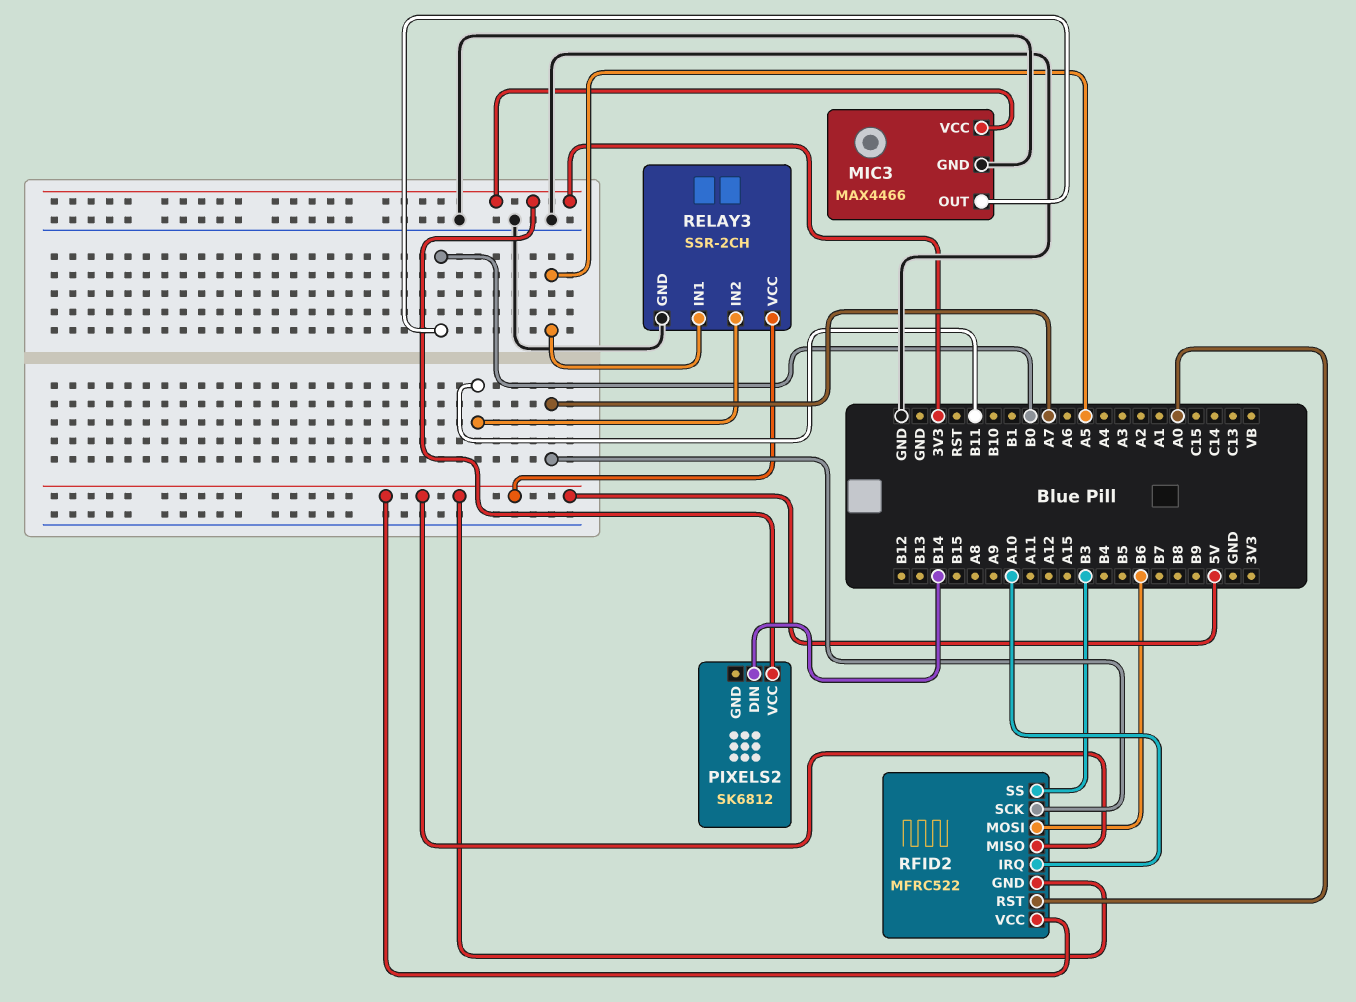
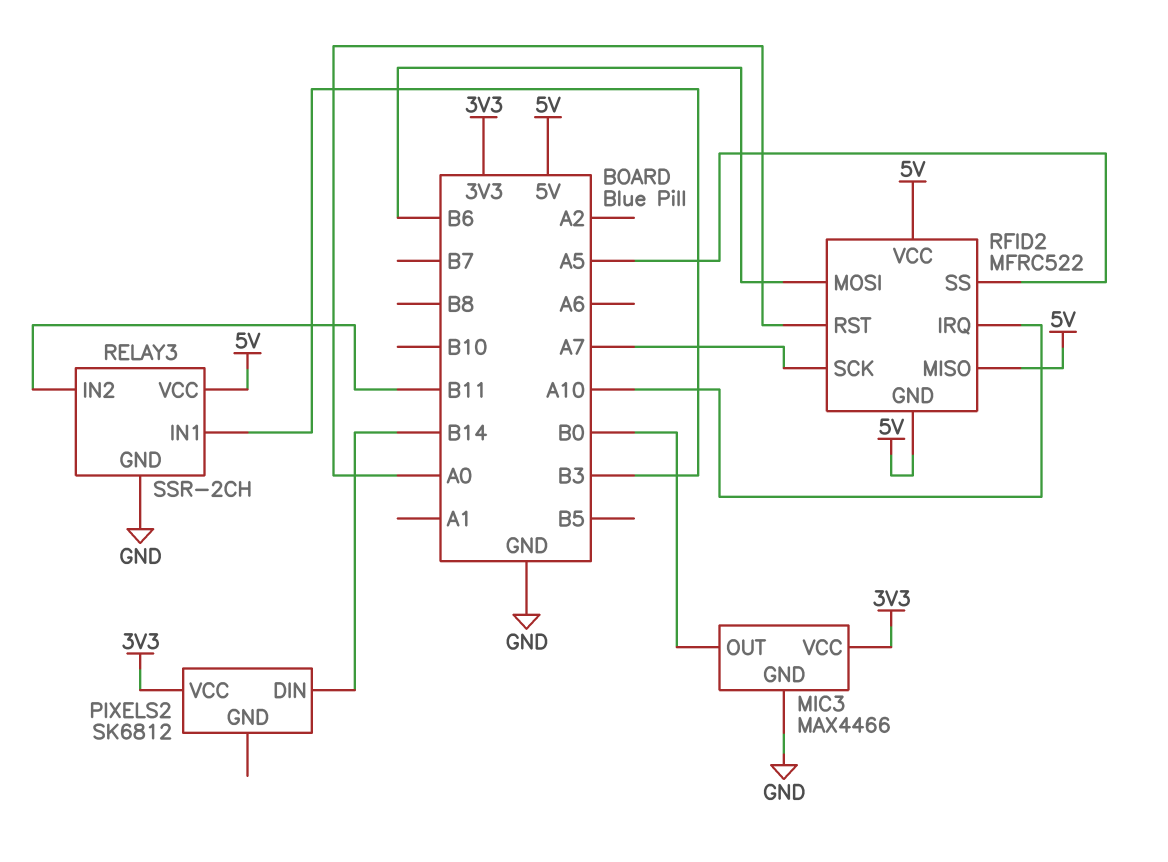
RELAY3 pin IN1: A5 -> B3
RFID2 pin SS: B3 -> A5

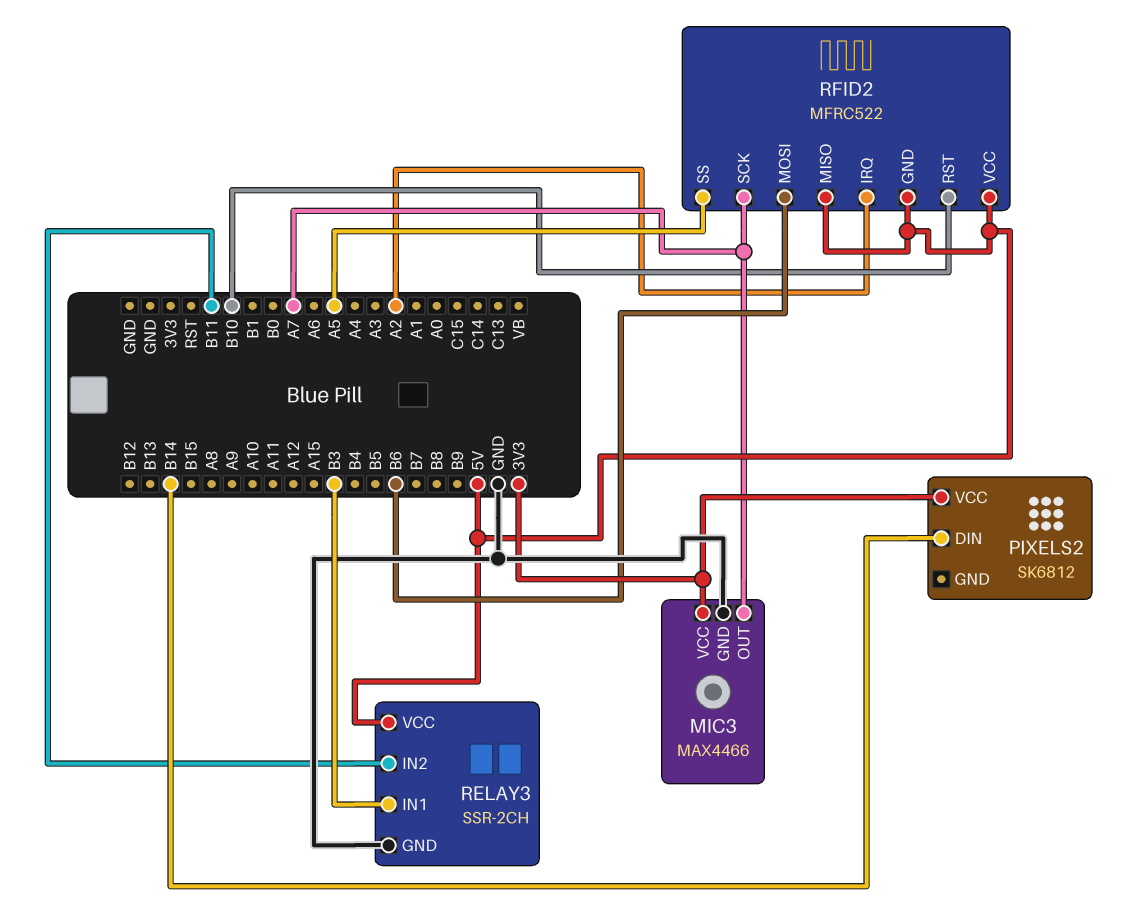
MIC3 pin OUT: B0 -> A7
RFID2 pin IRQ: A10 -> A2
RFID2 pin RST: A0 -> B10

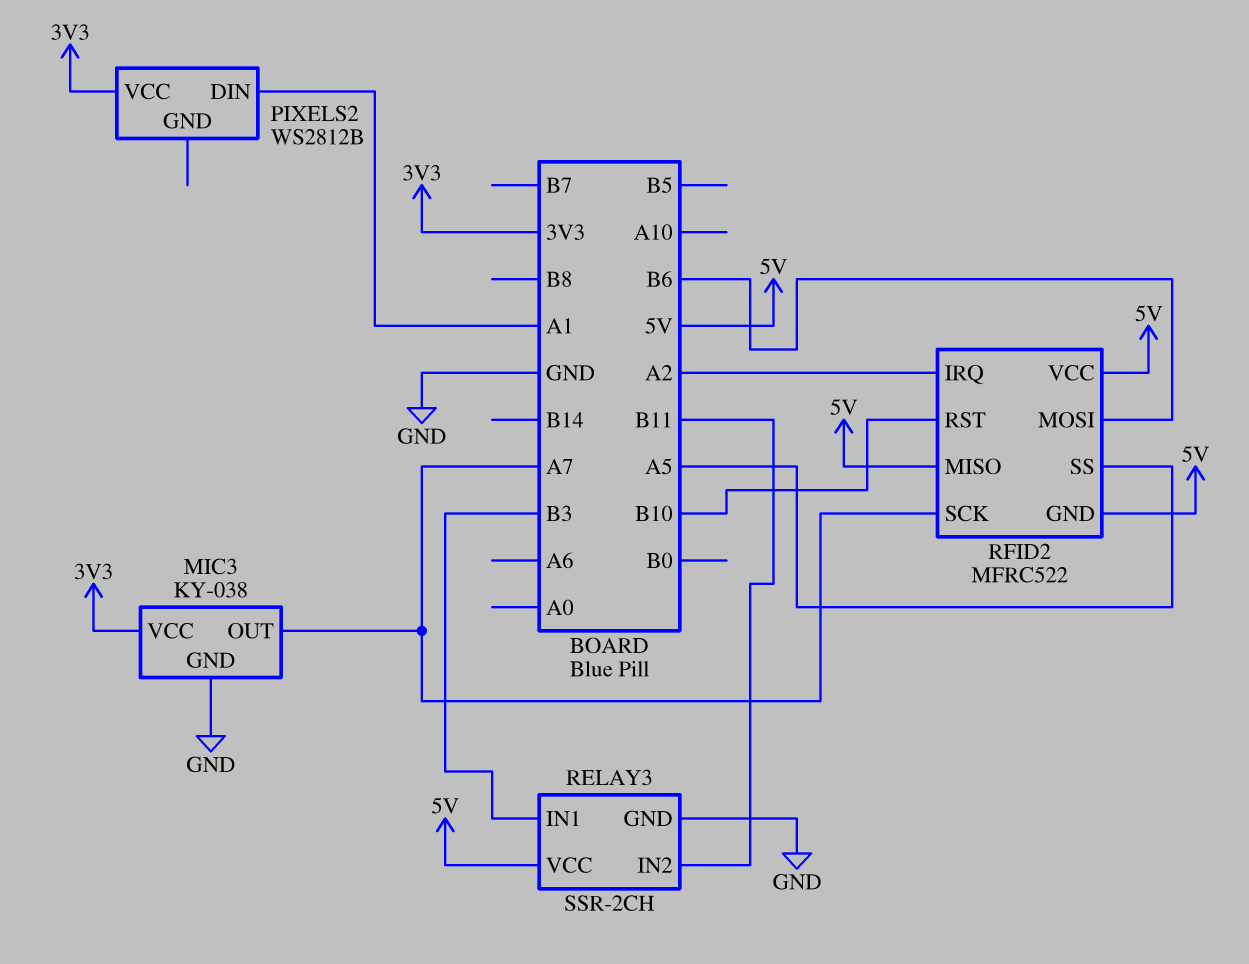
MIC3: MAX4466 -> KY-038
PIXELS2: SK6812 -> WS2812B
PIXELS2 pin DIN: B14 -> A1

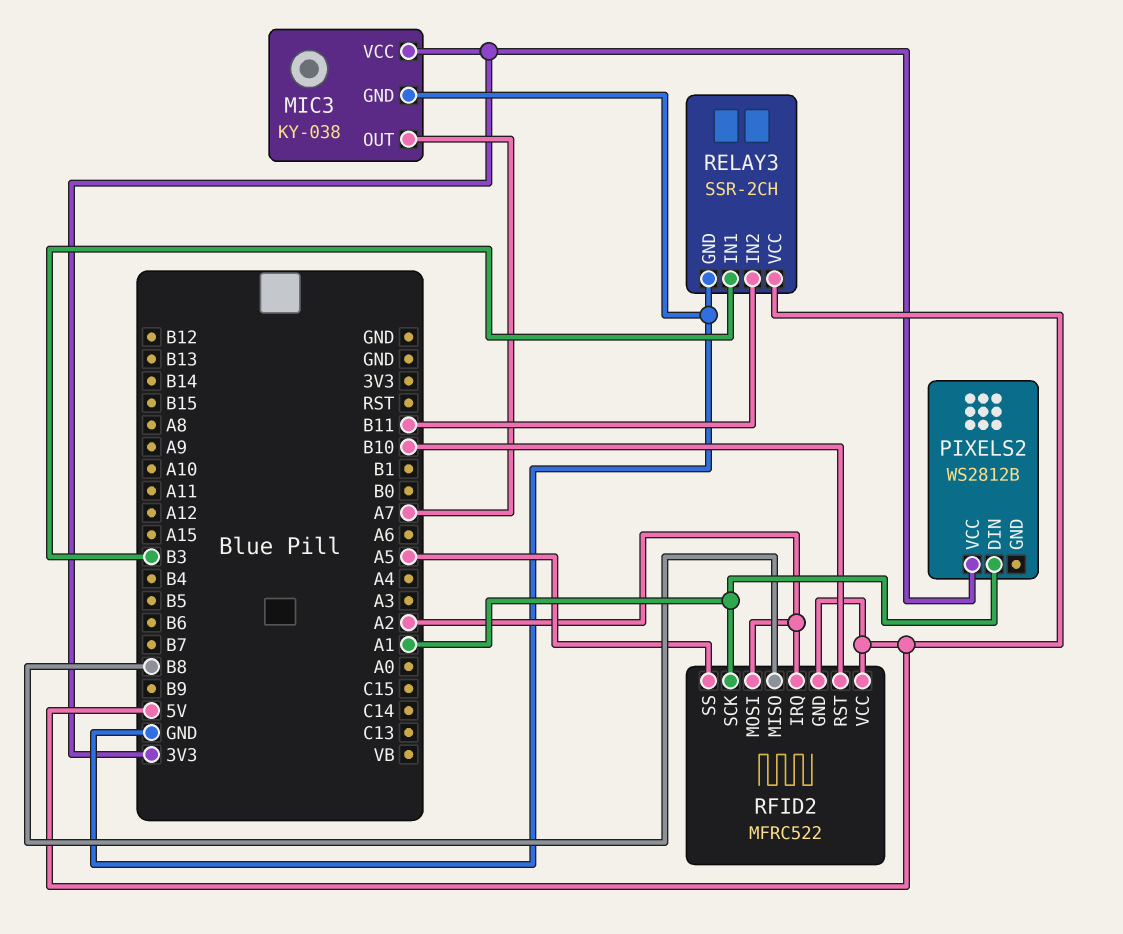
RFID2 pin MISO: 5V -> B8
RFID2 pin MOSI: B6 -> A2
RFID2 pin SCK: A7 -> A1

